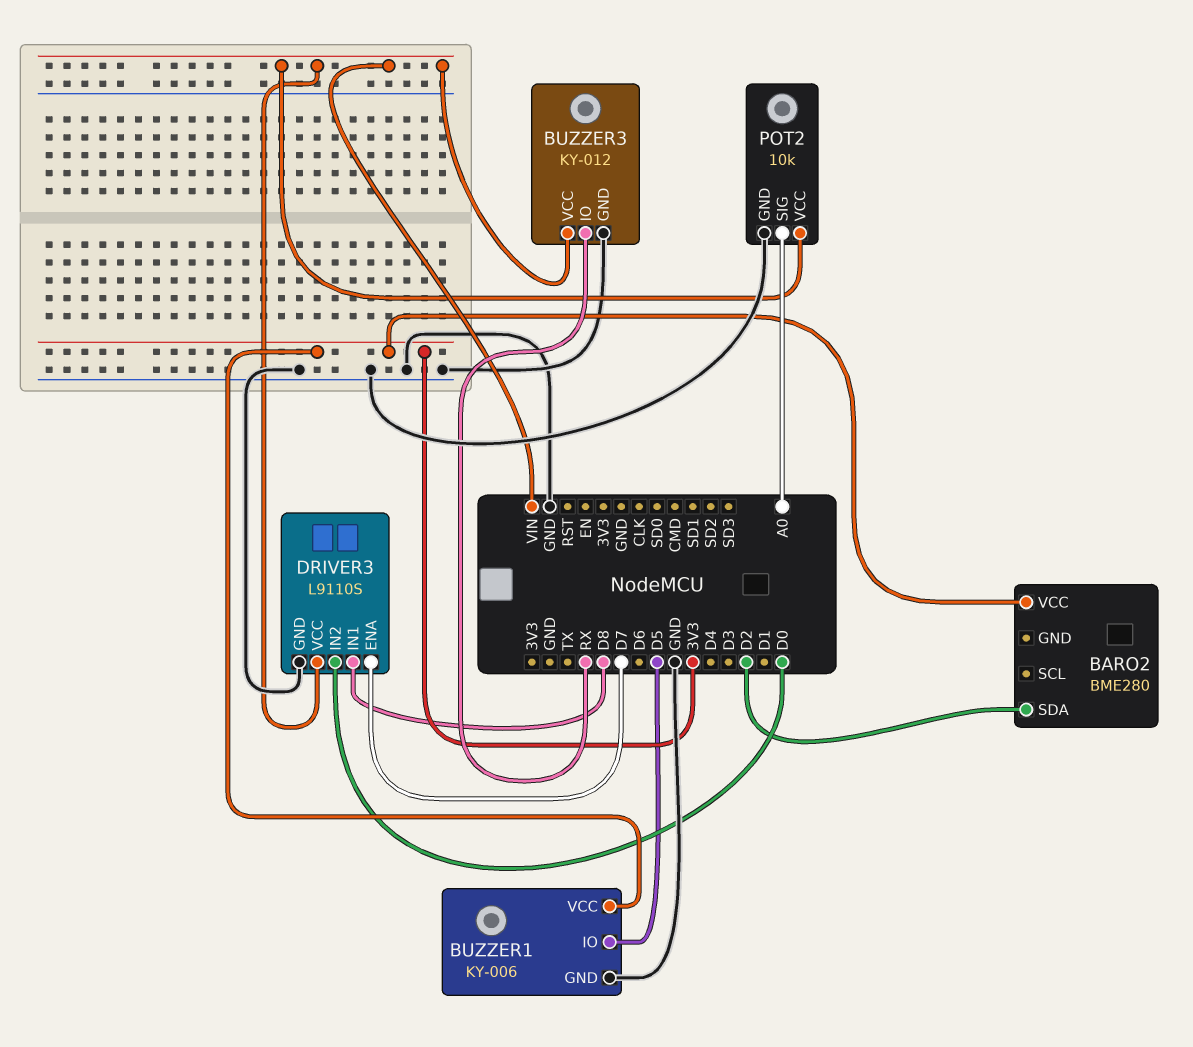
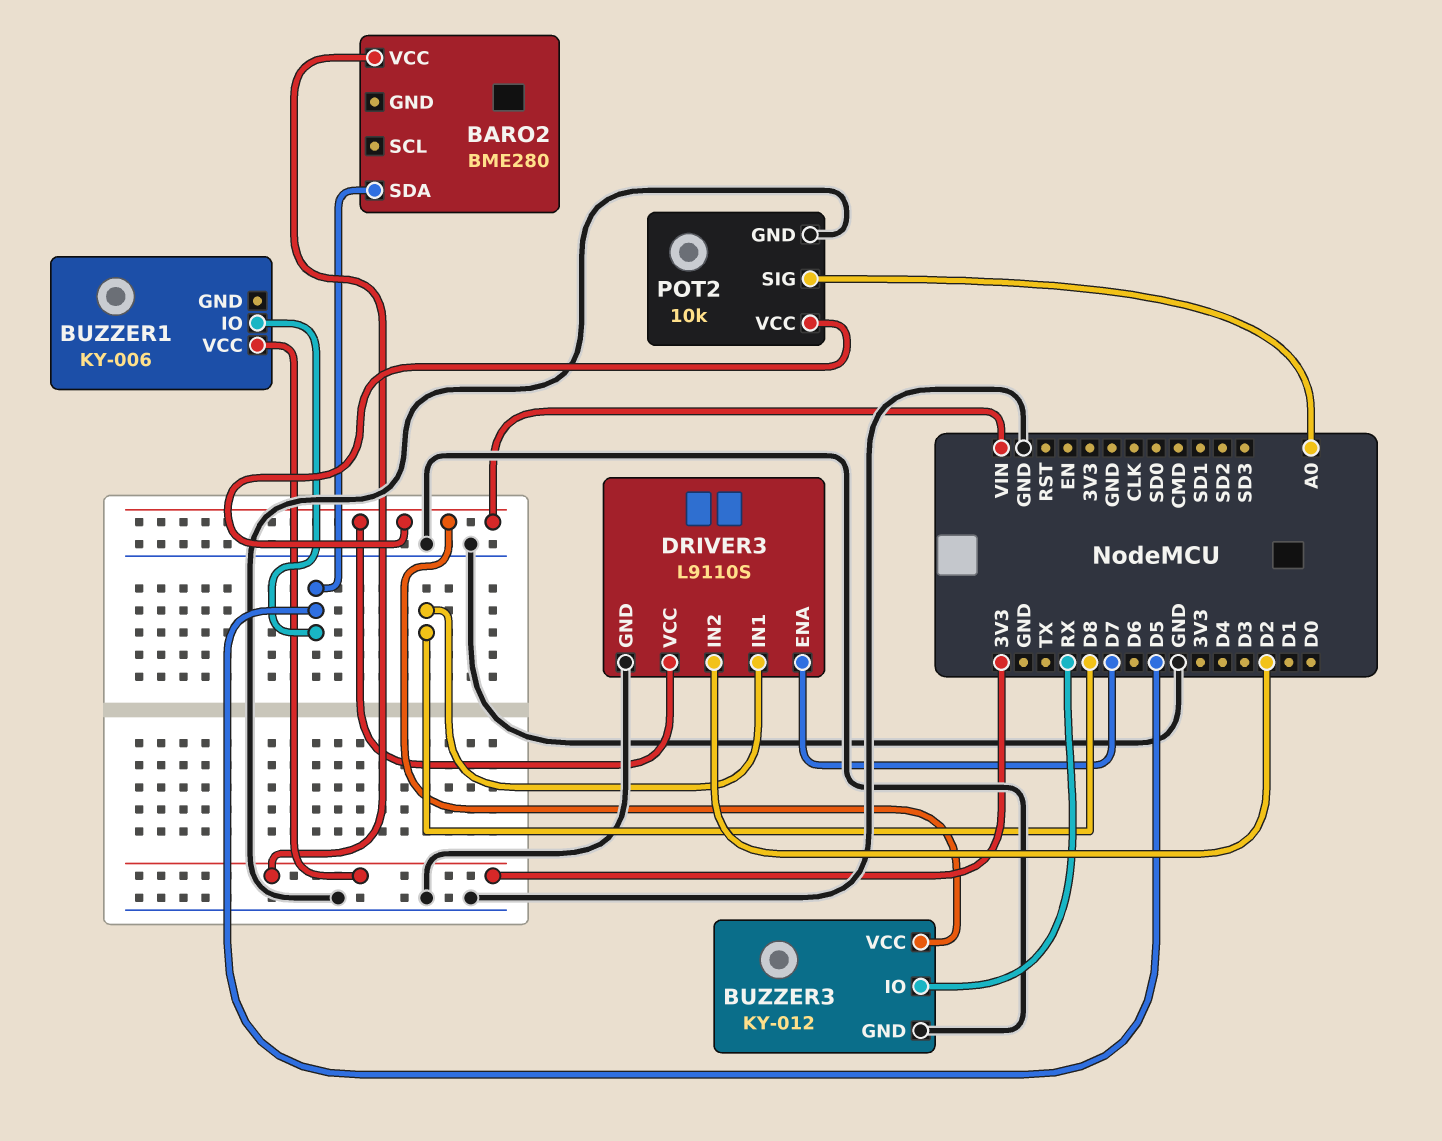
BARO2 pin SDA: D2 -> D5
BUZZER1 pin GND: GND -> none
DRIVER3 pin IN2: D0 -> D2

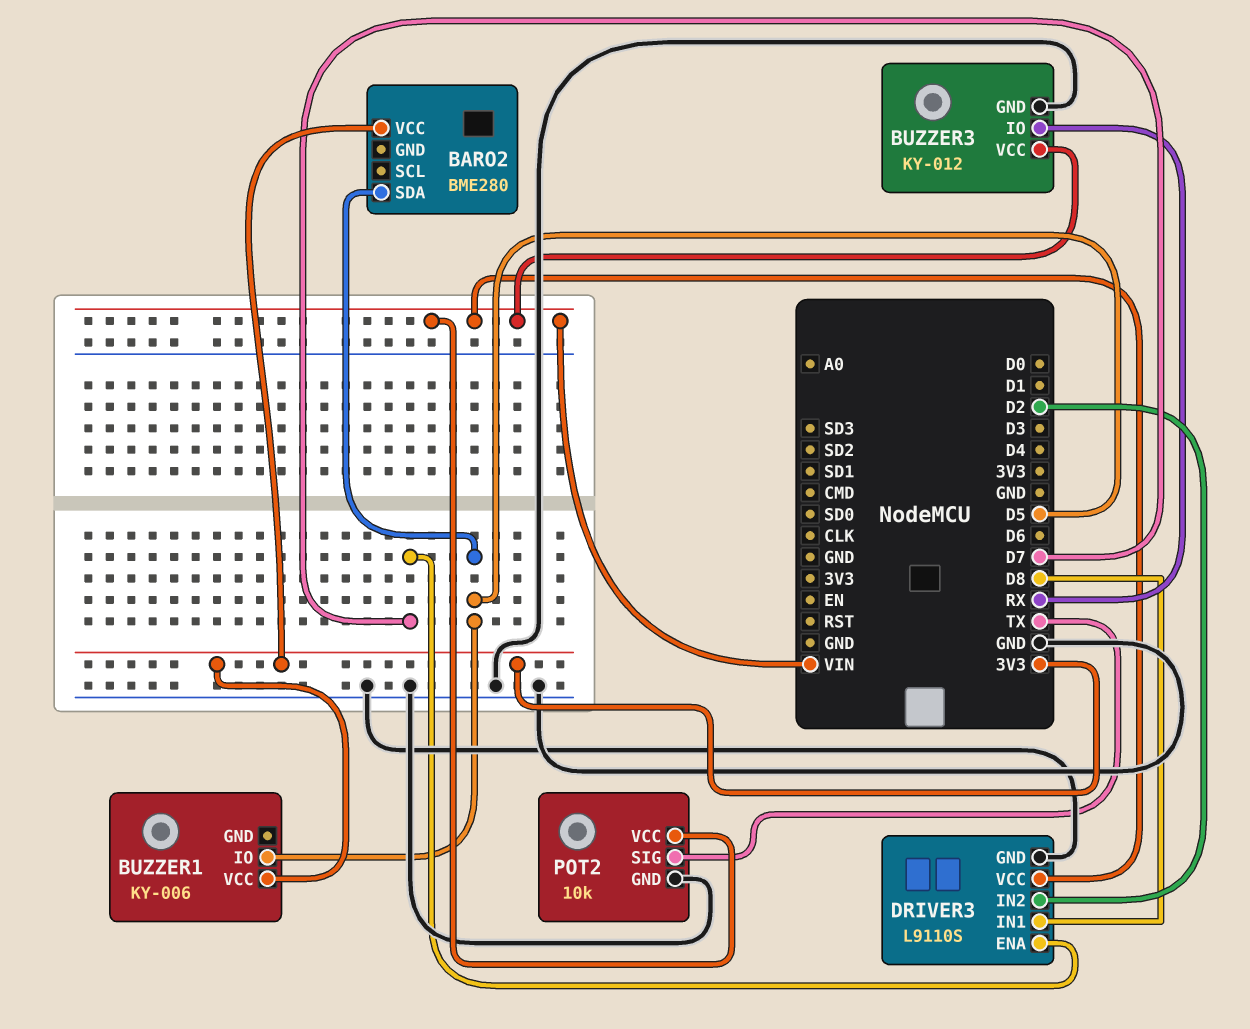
POT2 pin SIG: A0 -> TX

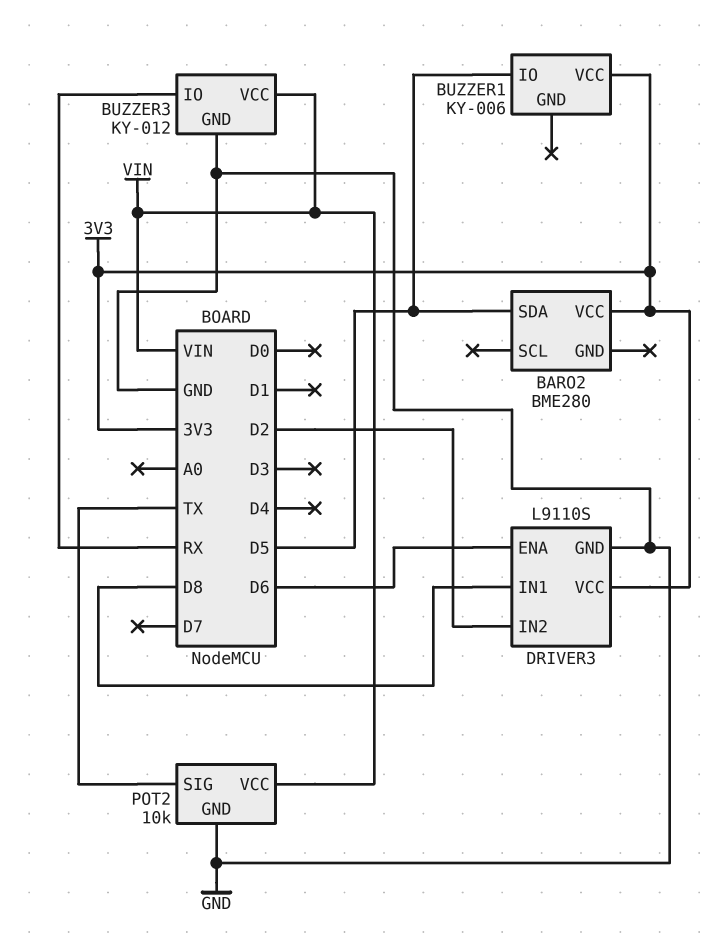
DRIVER3 pin ENA: D7 -> D6
DRIVER3 pin VCC: VIN -> 3V3

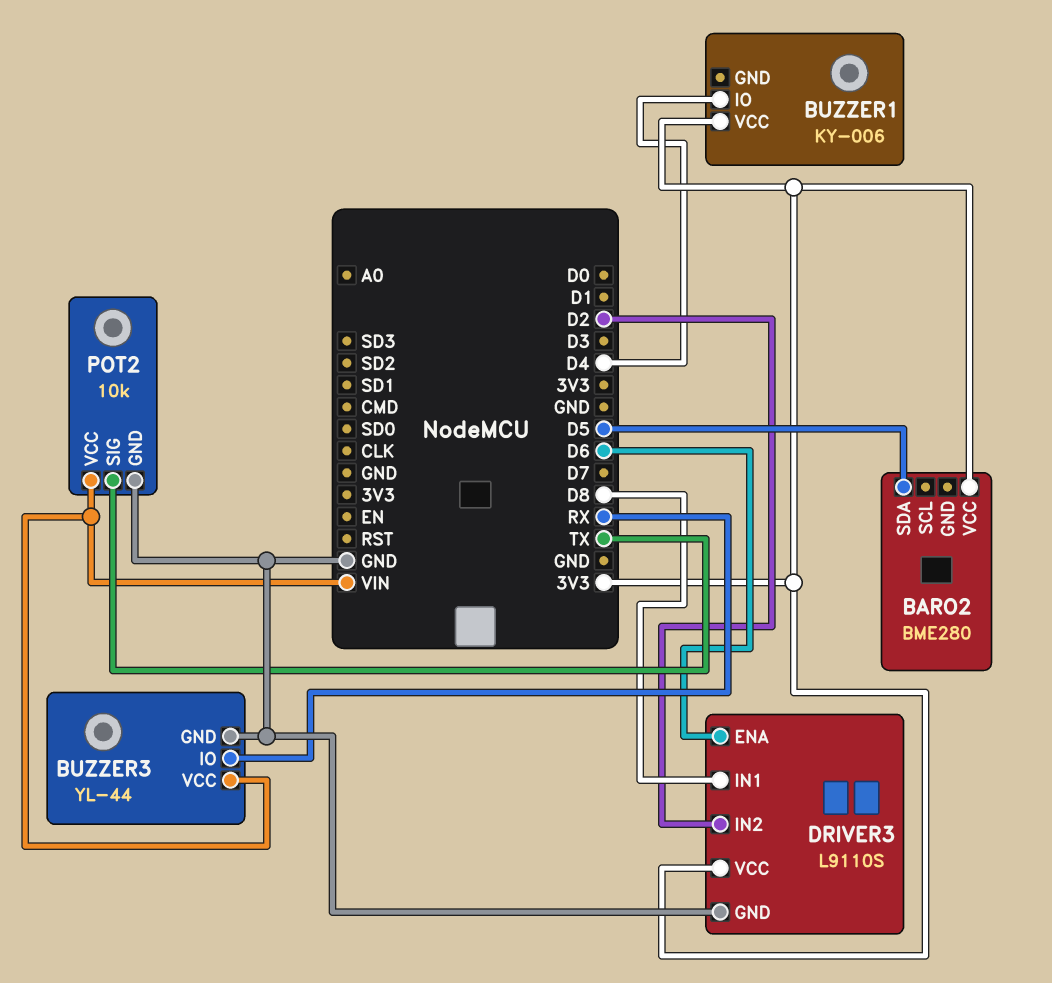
BUZZER1 pin IO: D5 -> D4
BUZZER3: KY-012 -> YL-44

